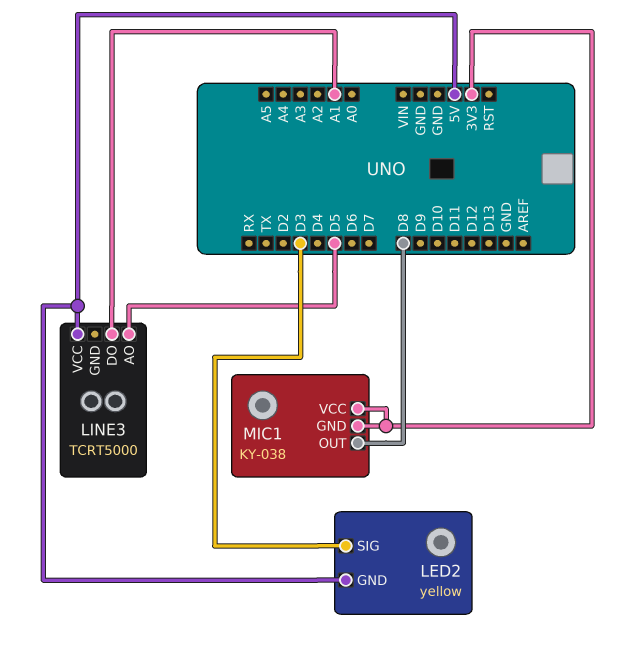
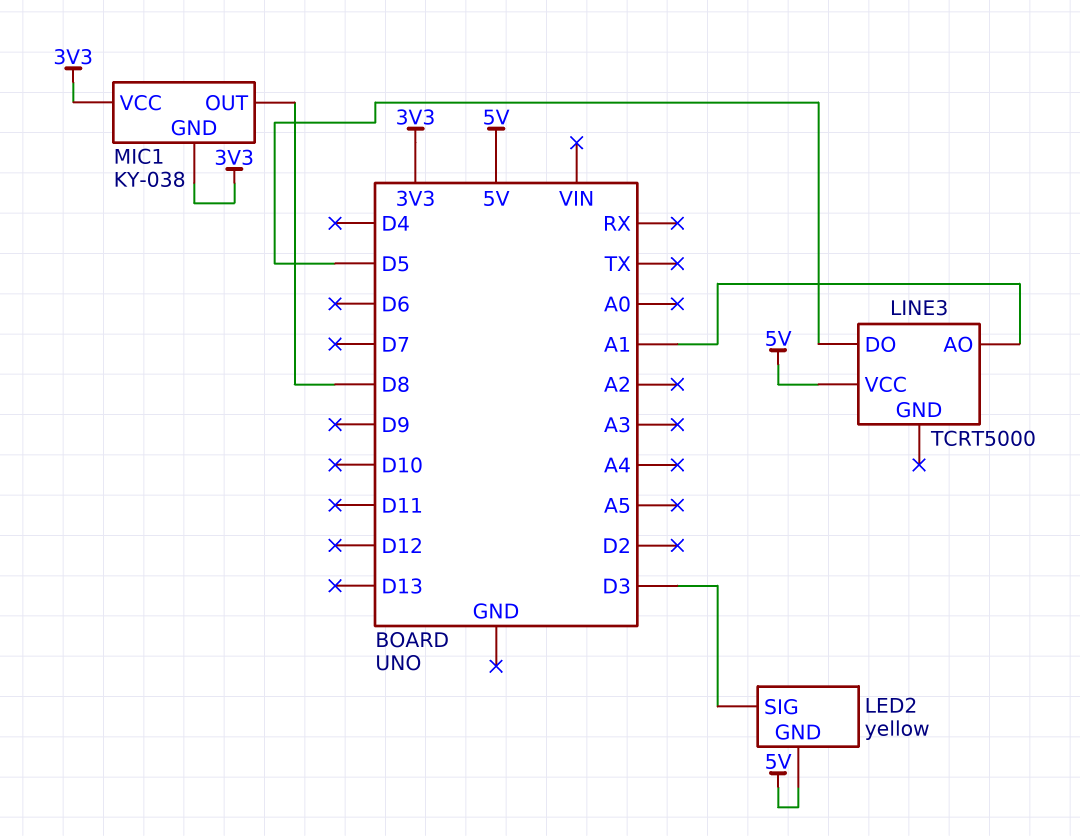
LINE3 pin AO: D5 -> A1
LINE3 pin DO: A1 -> D5

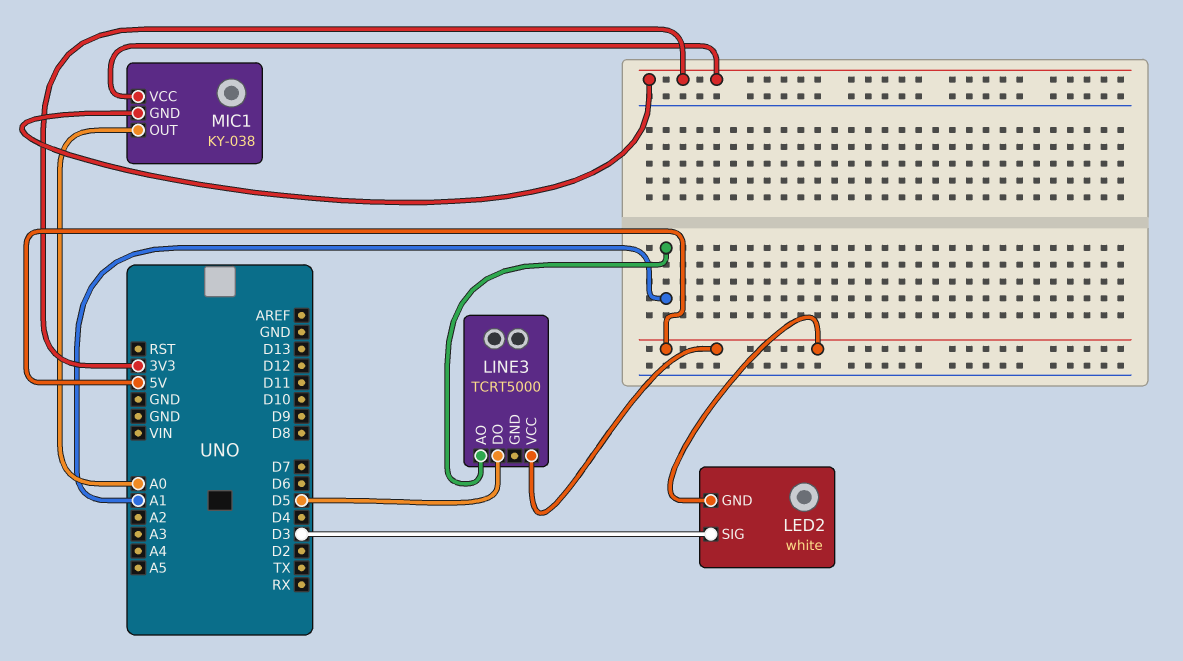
LED2: yellow -> white
MIC1 pin OUT: D8 -> A0

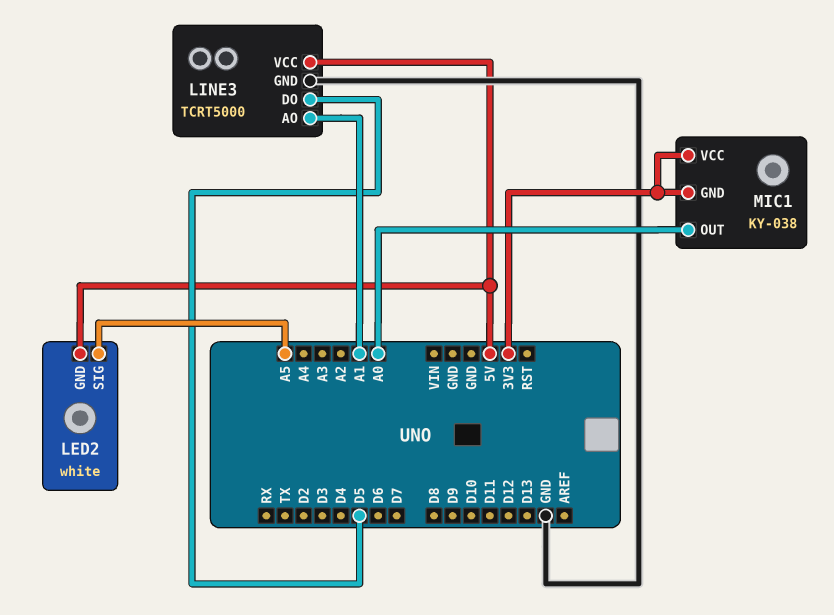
LED2 pin SIG: D3 -> A5
LINE3 pin GND: none -> GND

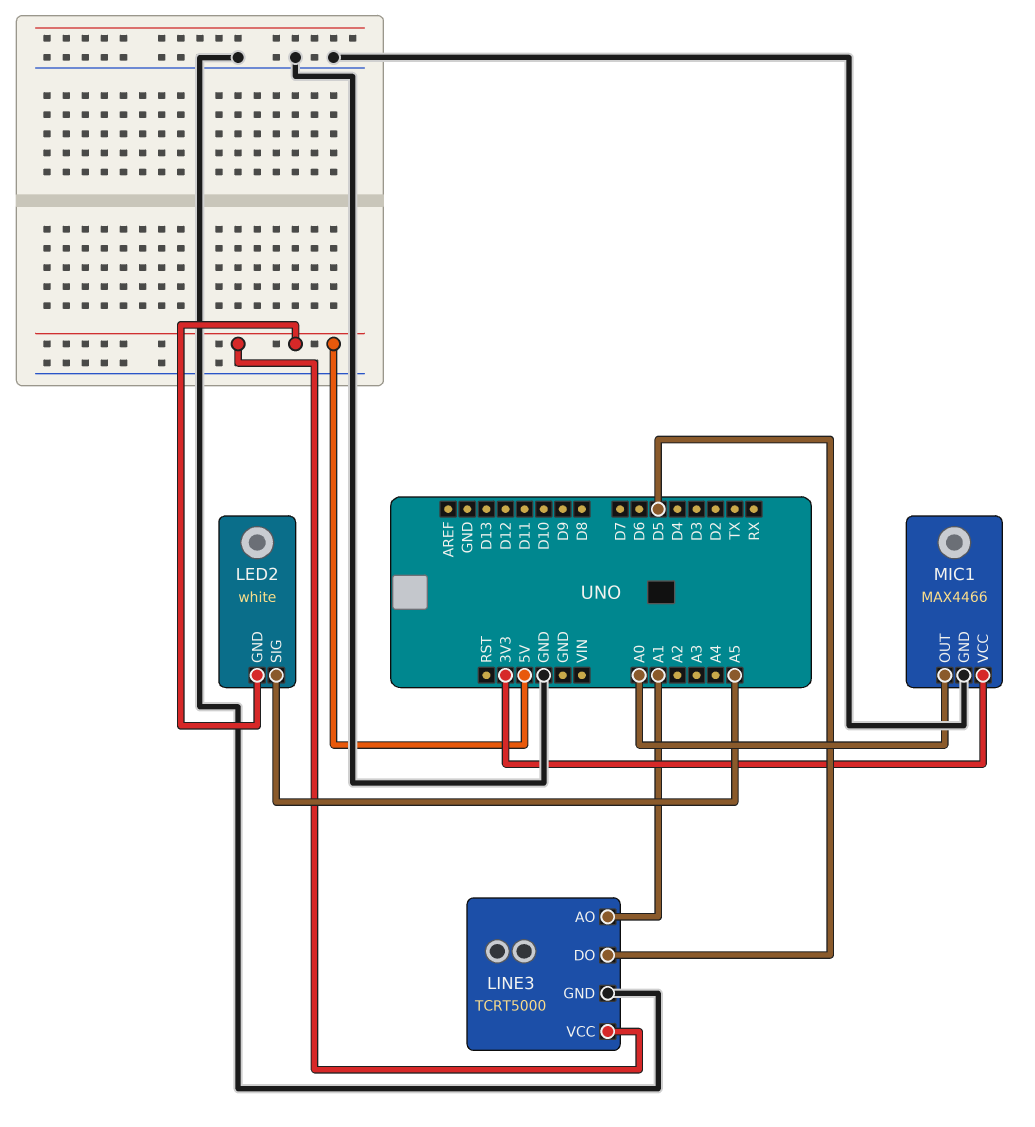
MIC1: KY-038 -> MAX4466
MIC1 pin GND: 3V3 -> GND

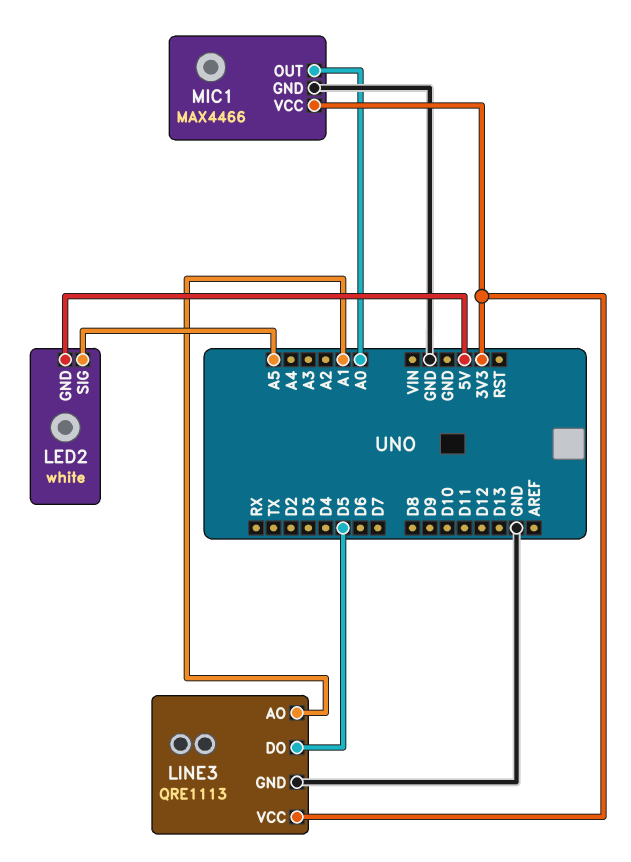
LINE3: TCRT5000 -> QRE1113
LINE3 pin VCC: 5V -> 3V3

